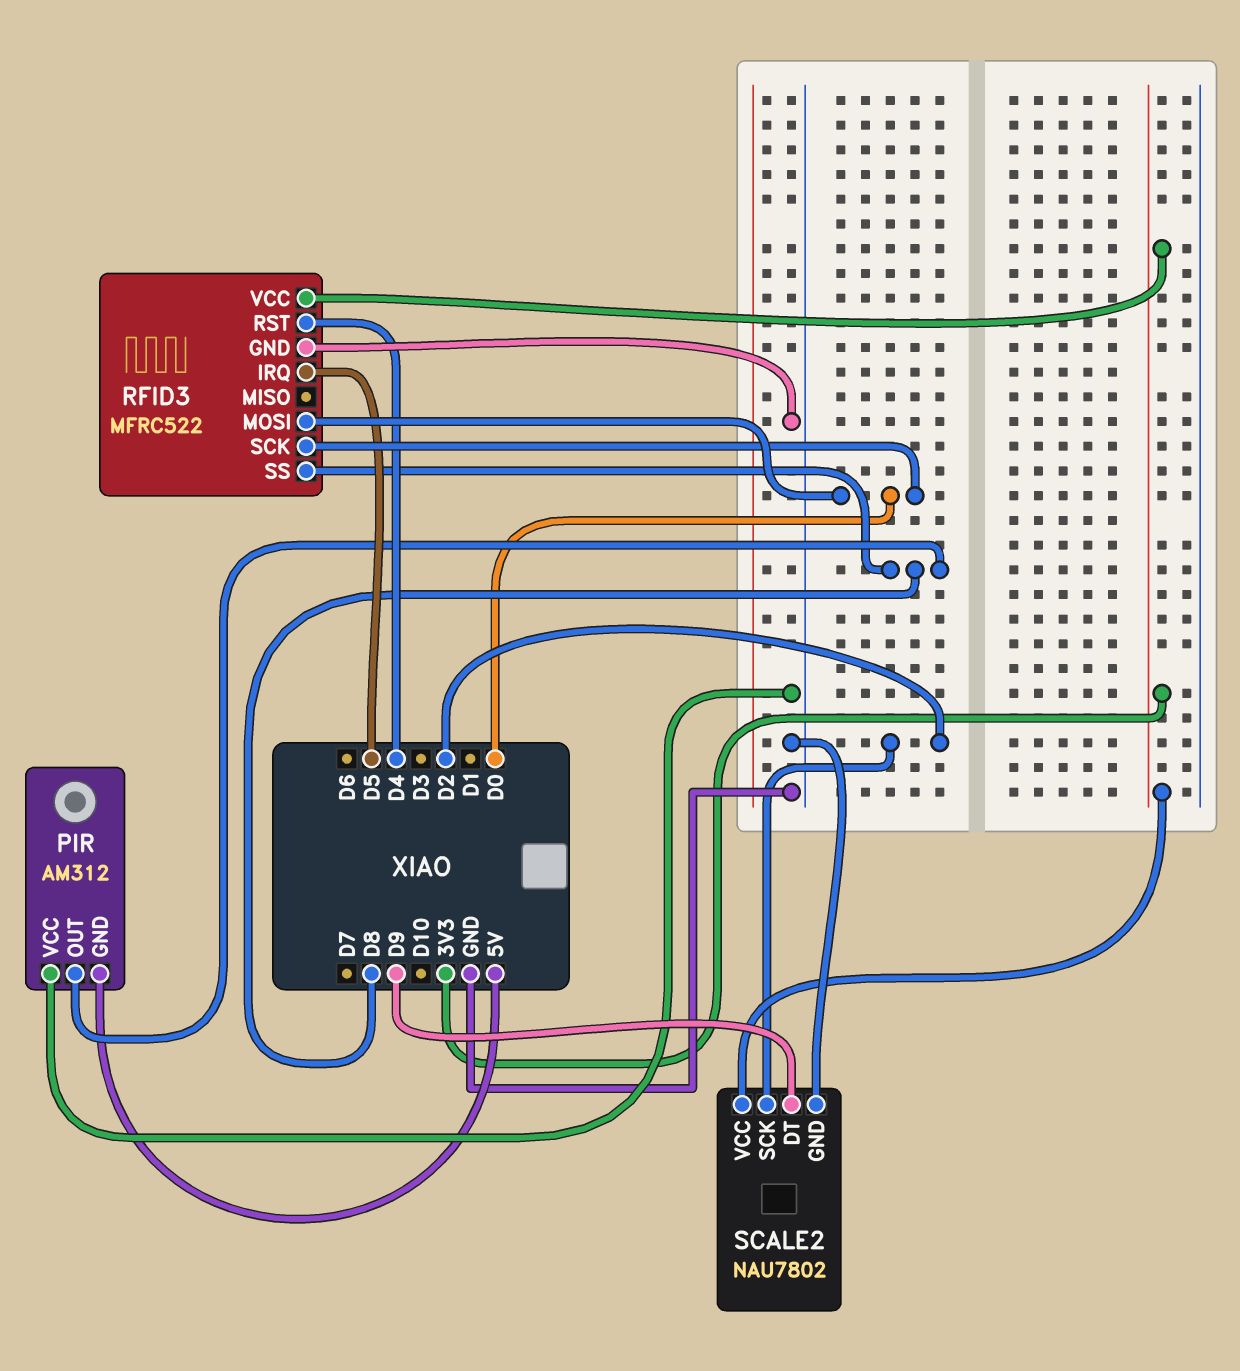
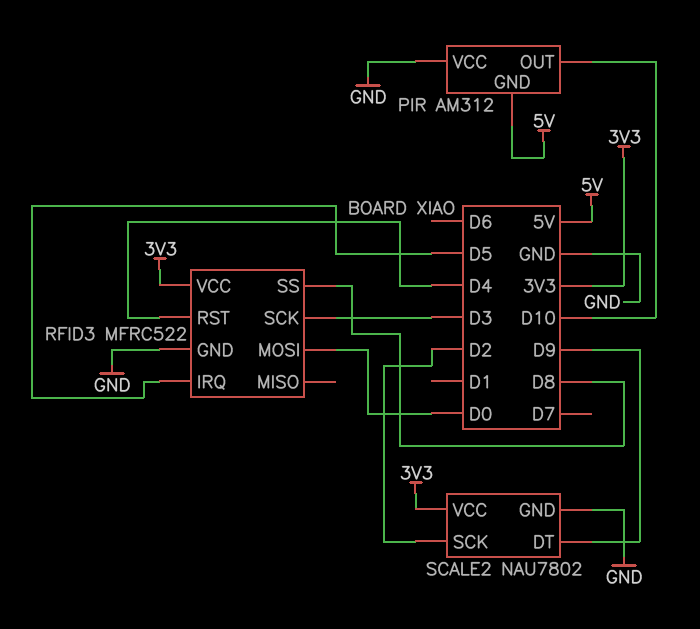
PIR pin OUT: D8 -> D10
RFID3 pin SCK: D0 -> D3

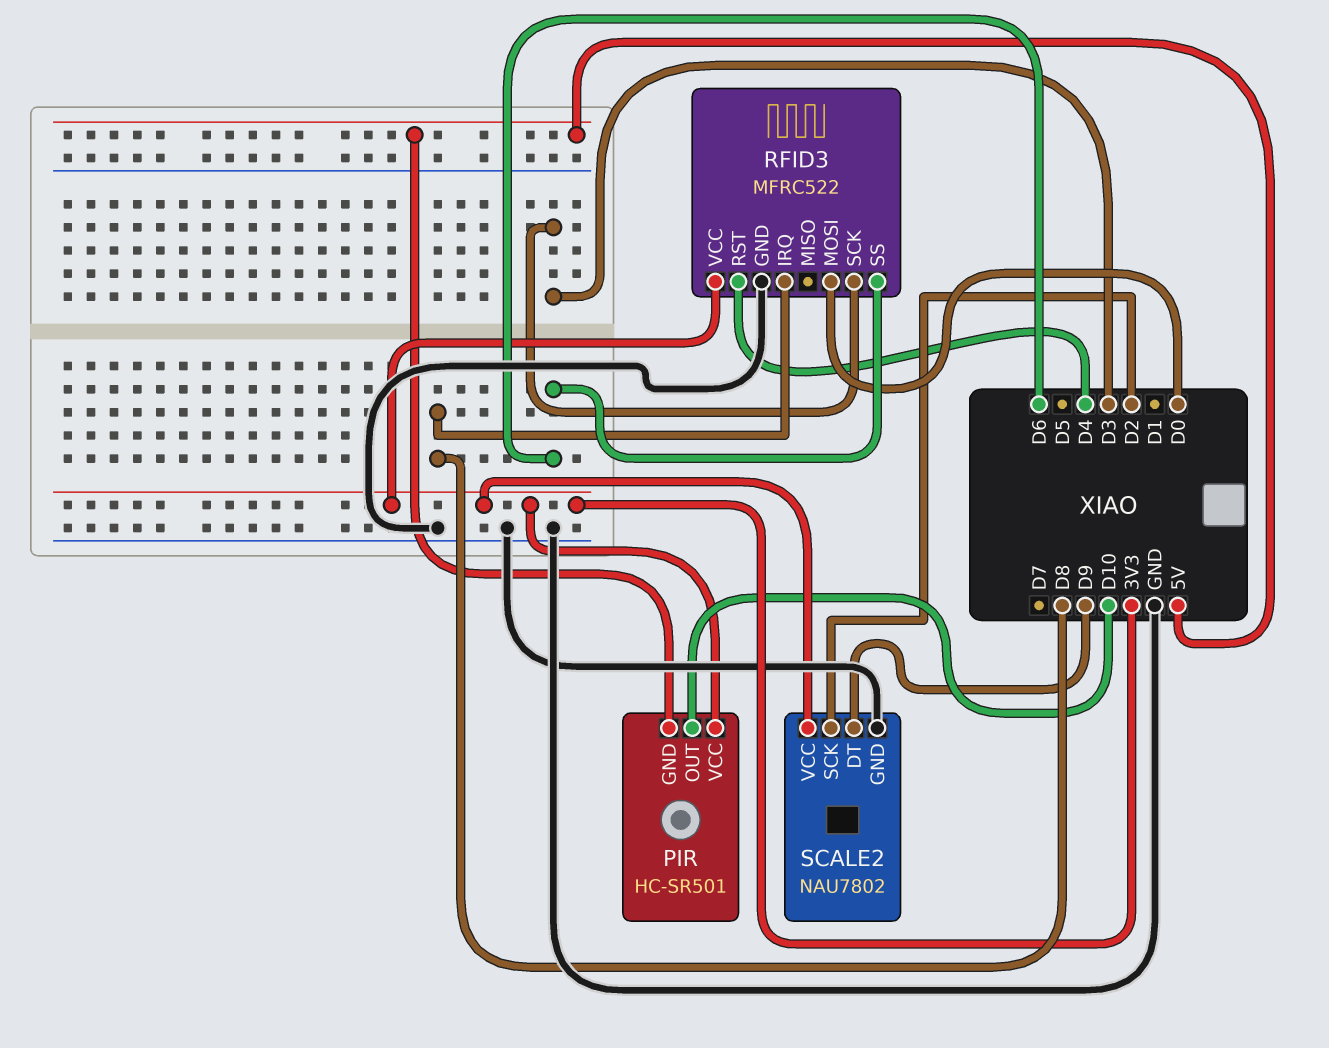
PIR: AM312 -> HC-SR501
PIR pin VCC: GND -> 3V3
RFID3 pin IRQ: D5 -> D8
RFID3 pin SS: D8 -> D6

